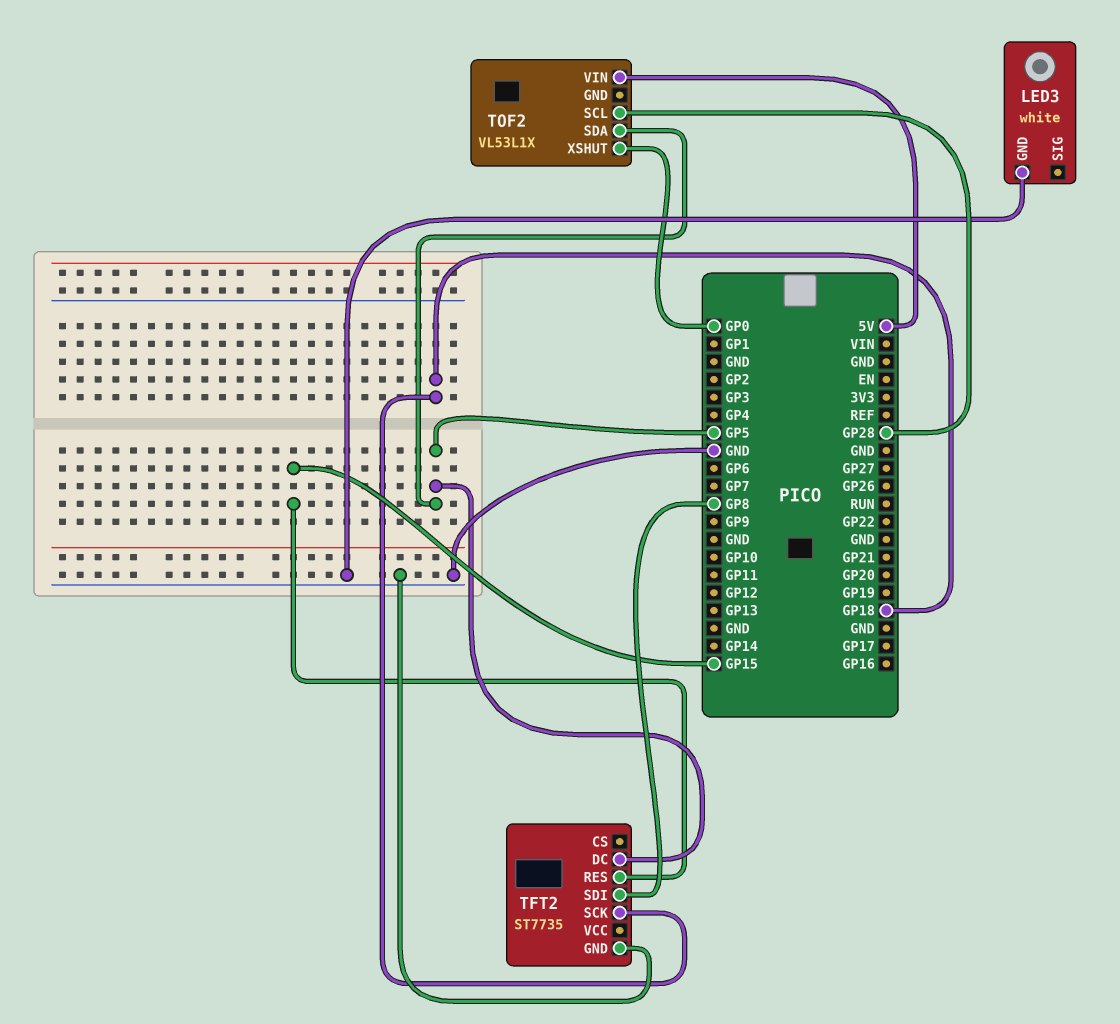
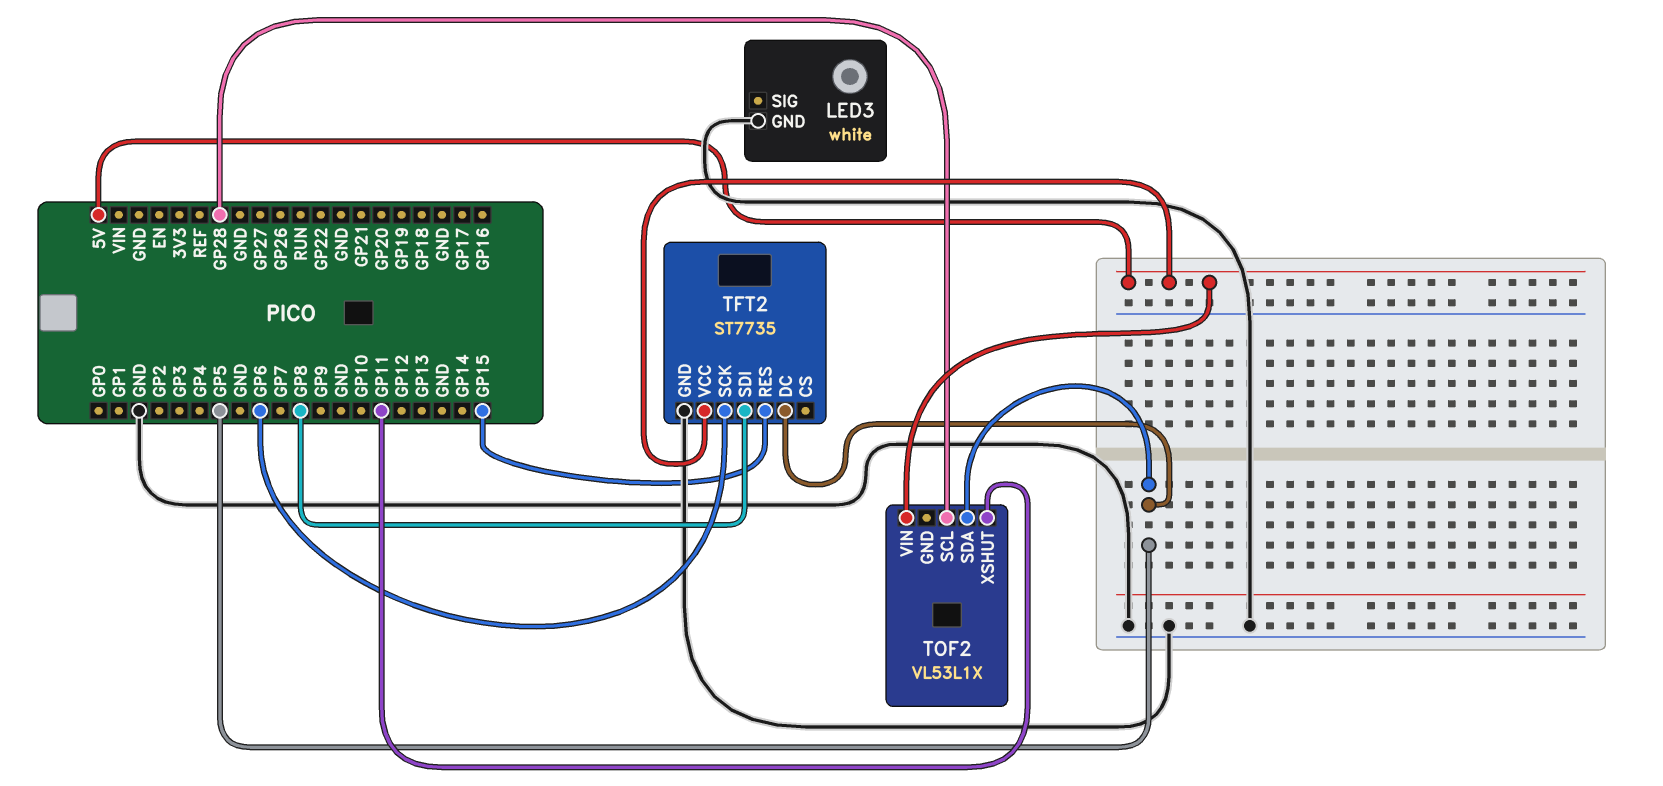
TFT2 pin SCK: GP18 -> GP6
TFT2 pin VCC: none -> 5V
TOF2 pin XSHUT: GP0 -> GP11

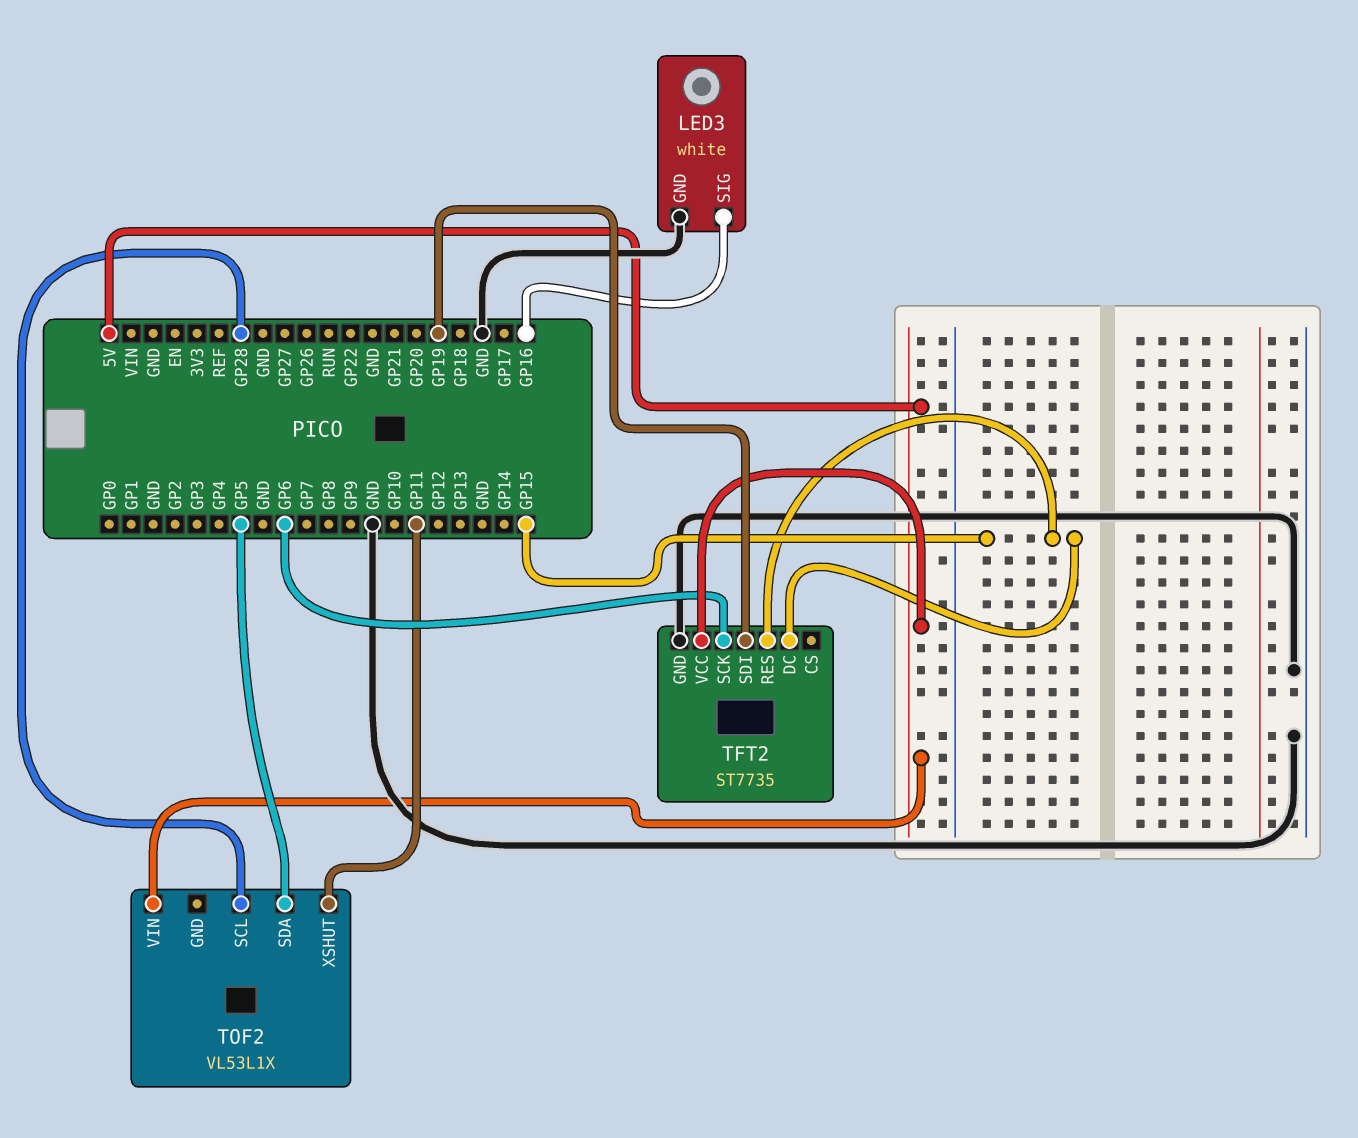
LED3 pin SIG: none -> GP16
TFT2 pin DC: GP5 -> GP15
TFT2 pin SDI: GP8 -> GP19

